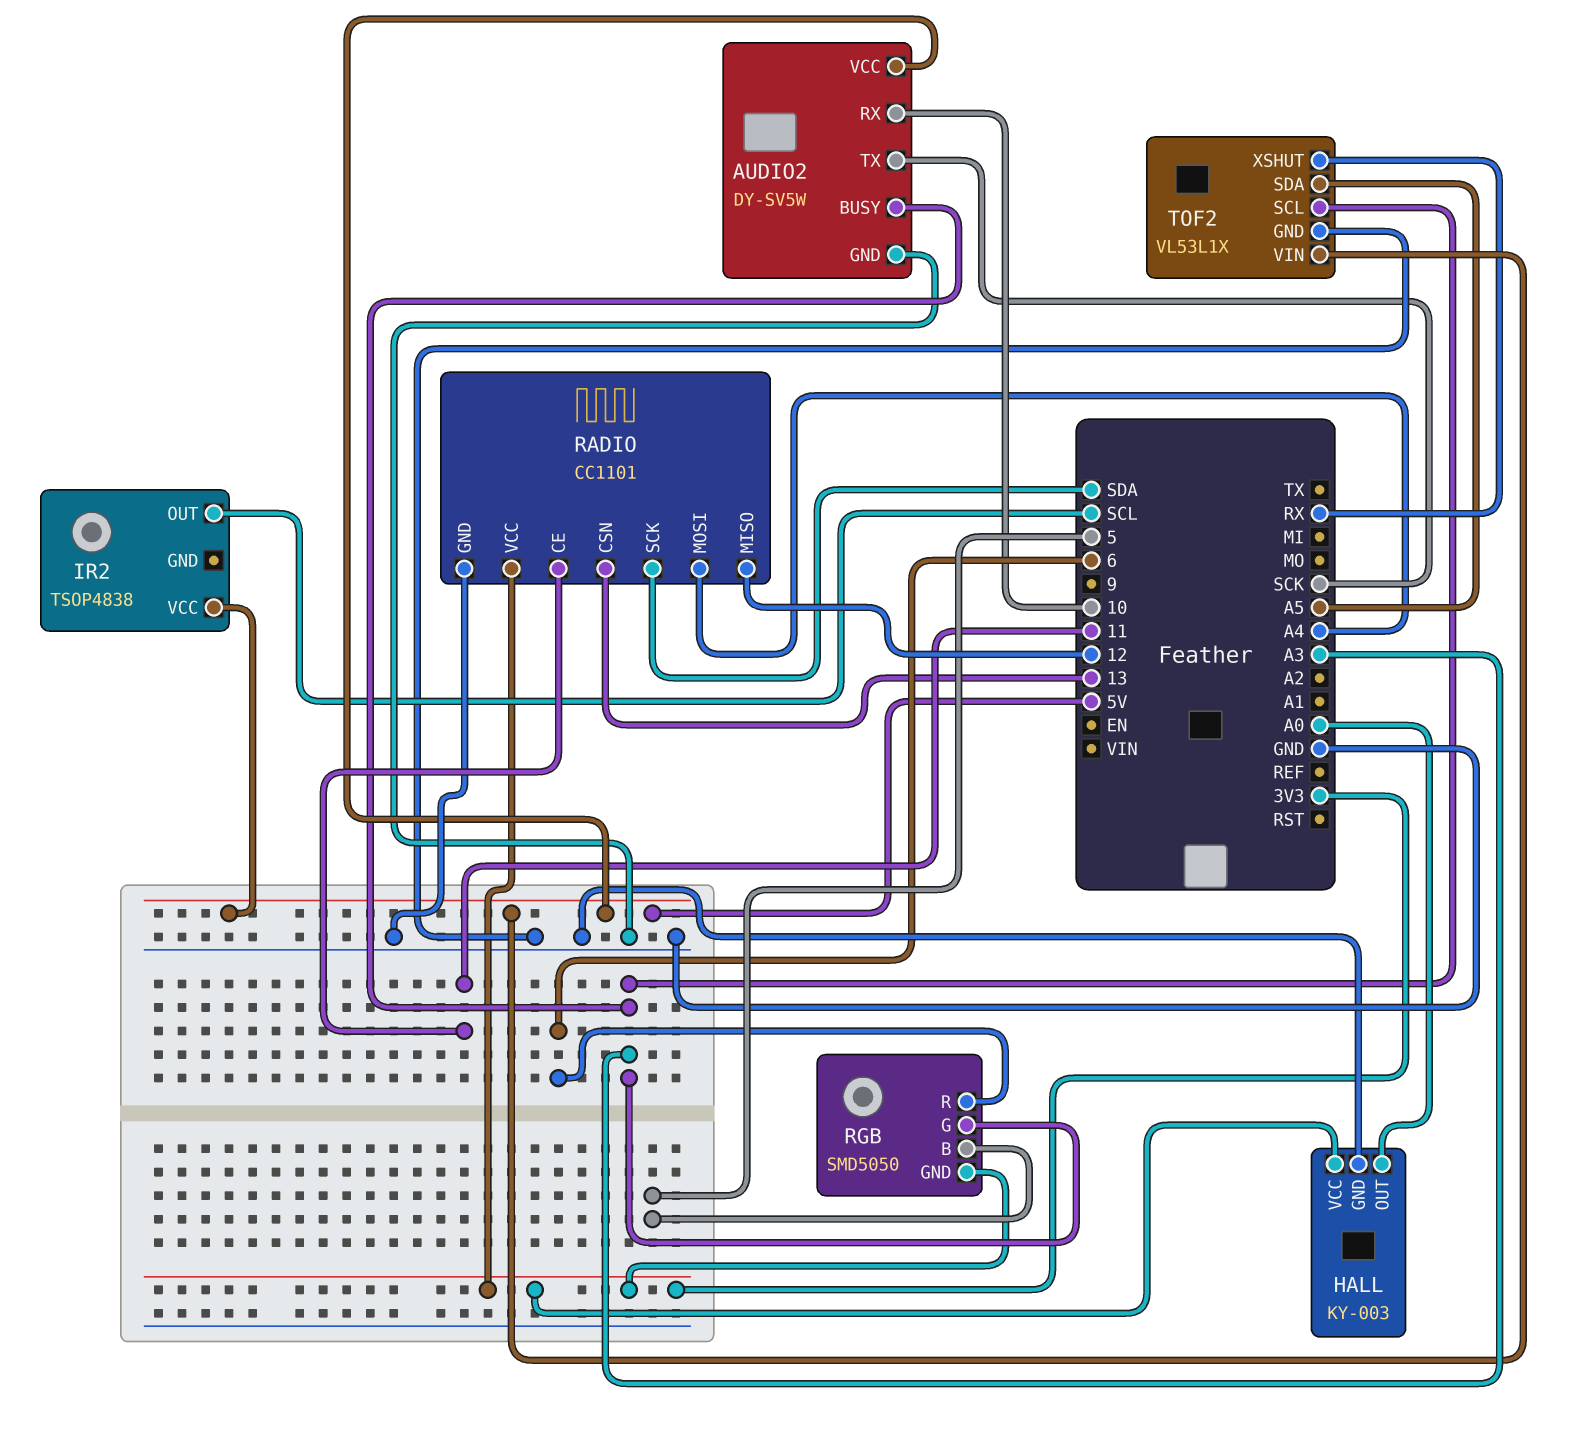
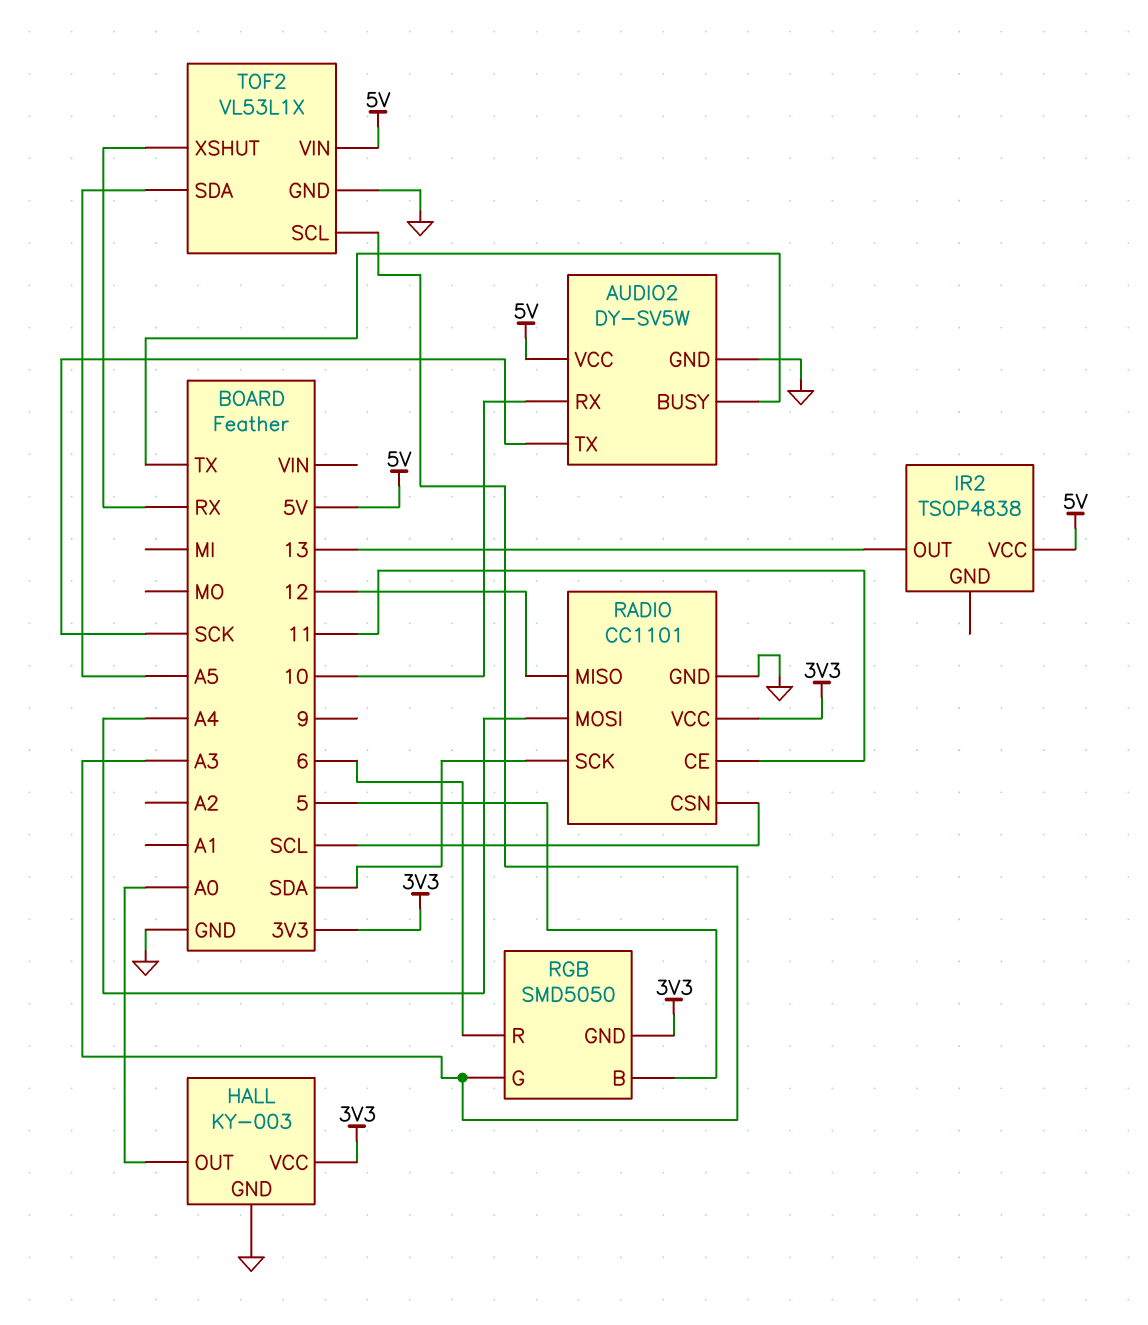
AUDIO2 pin BUSY: A3 -> TX
IR2 pin OUT: SCL -> 13
RADIO pin CSN: 13 -> SCL

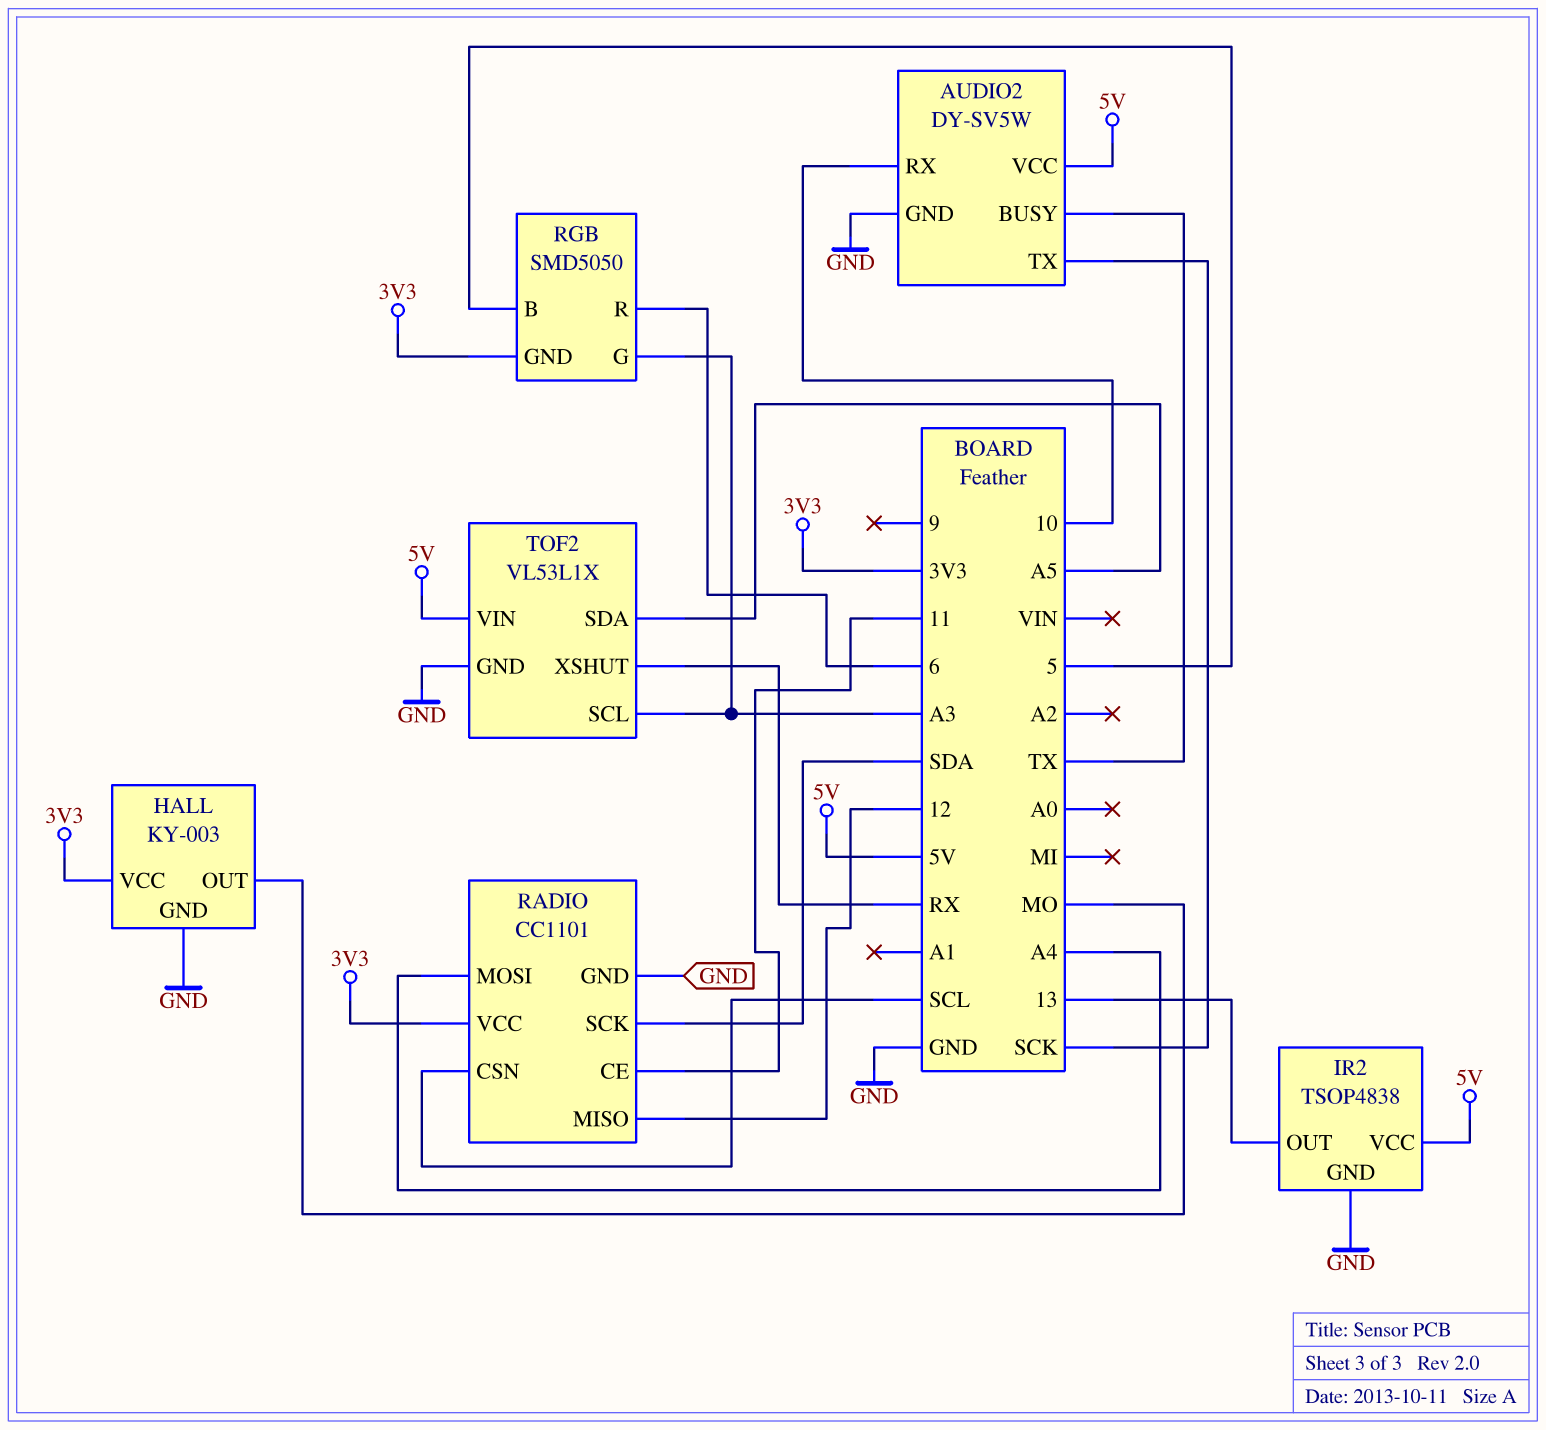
HALL pin OUT: A0 -> MO
IR2 pin GND: none -> GND

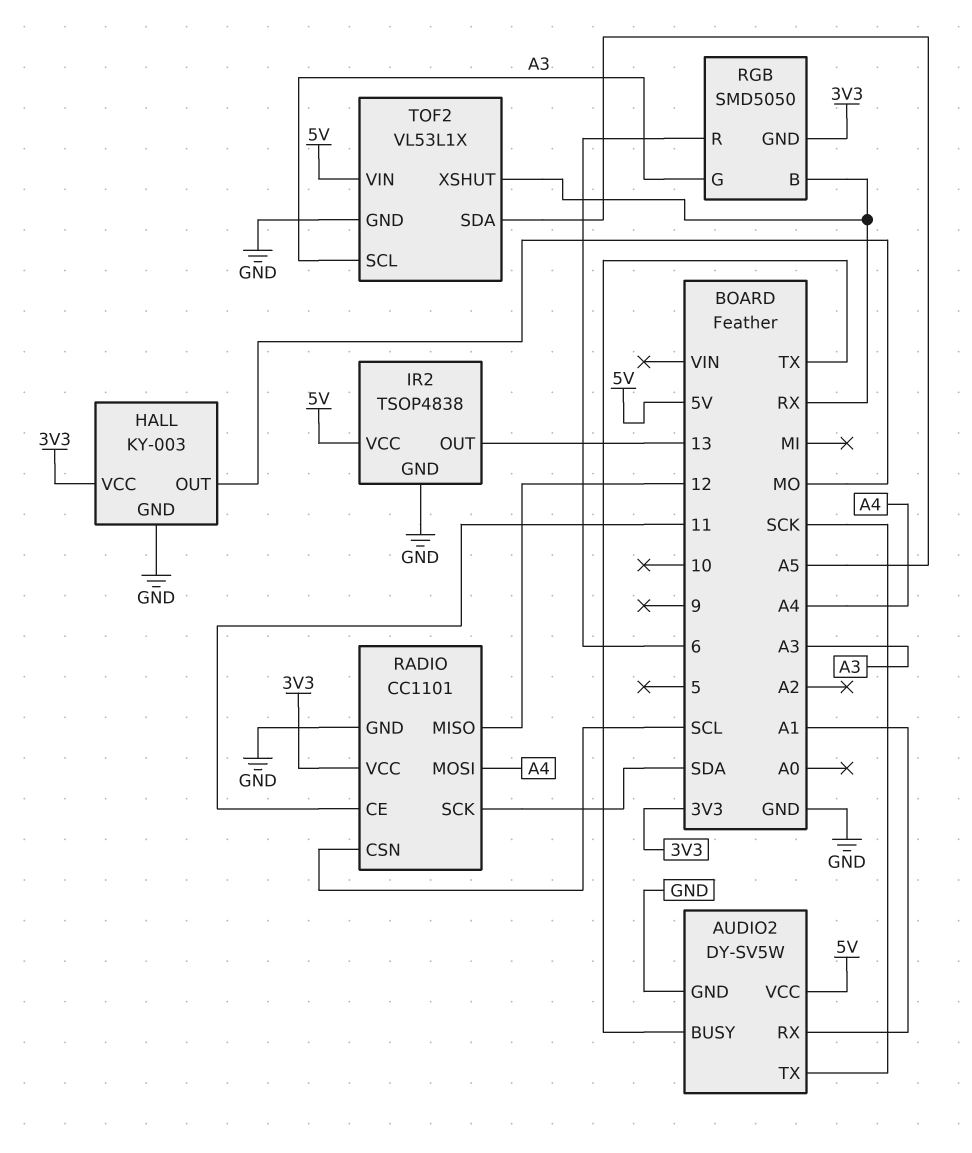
AUDIO2 pin RX: 10 -> A1
RGB pin B: 5 -> RX

